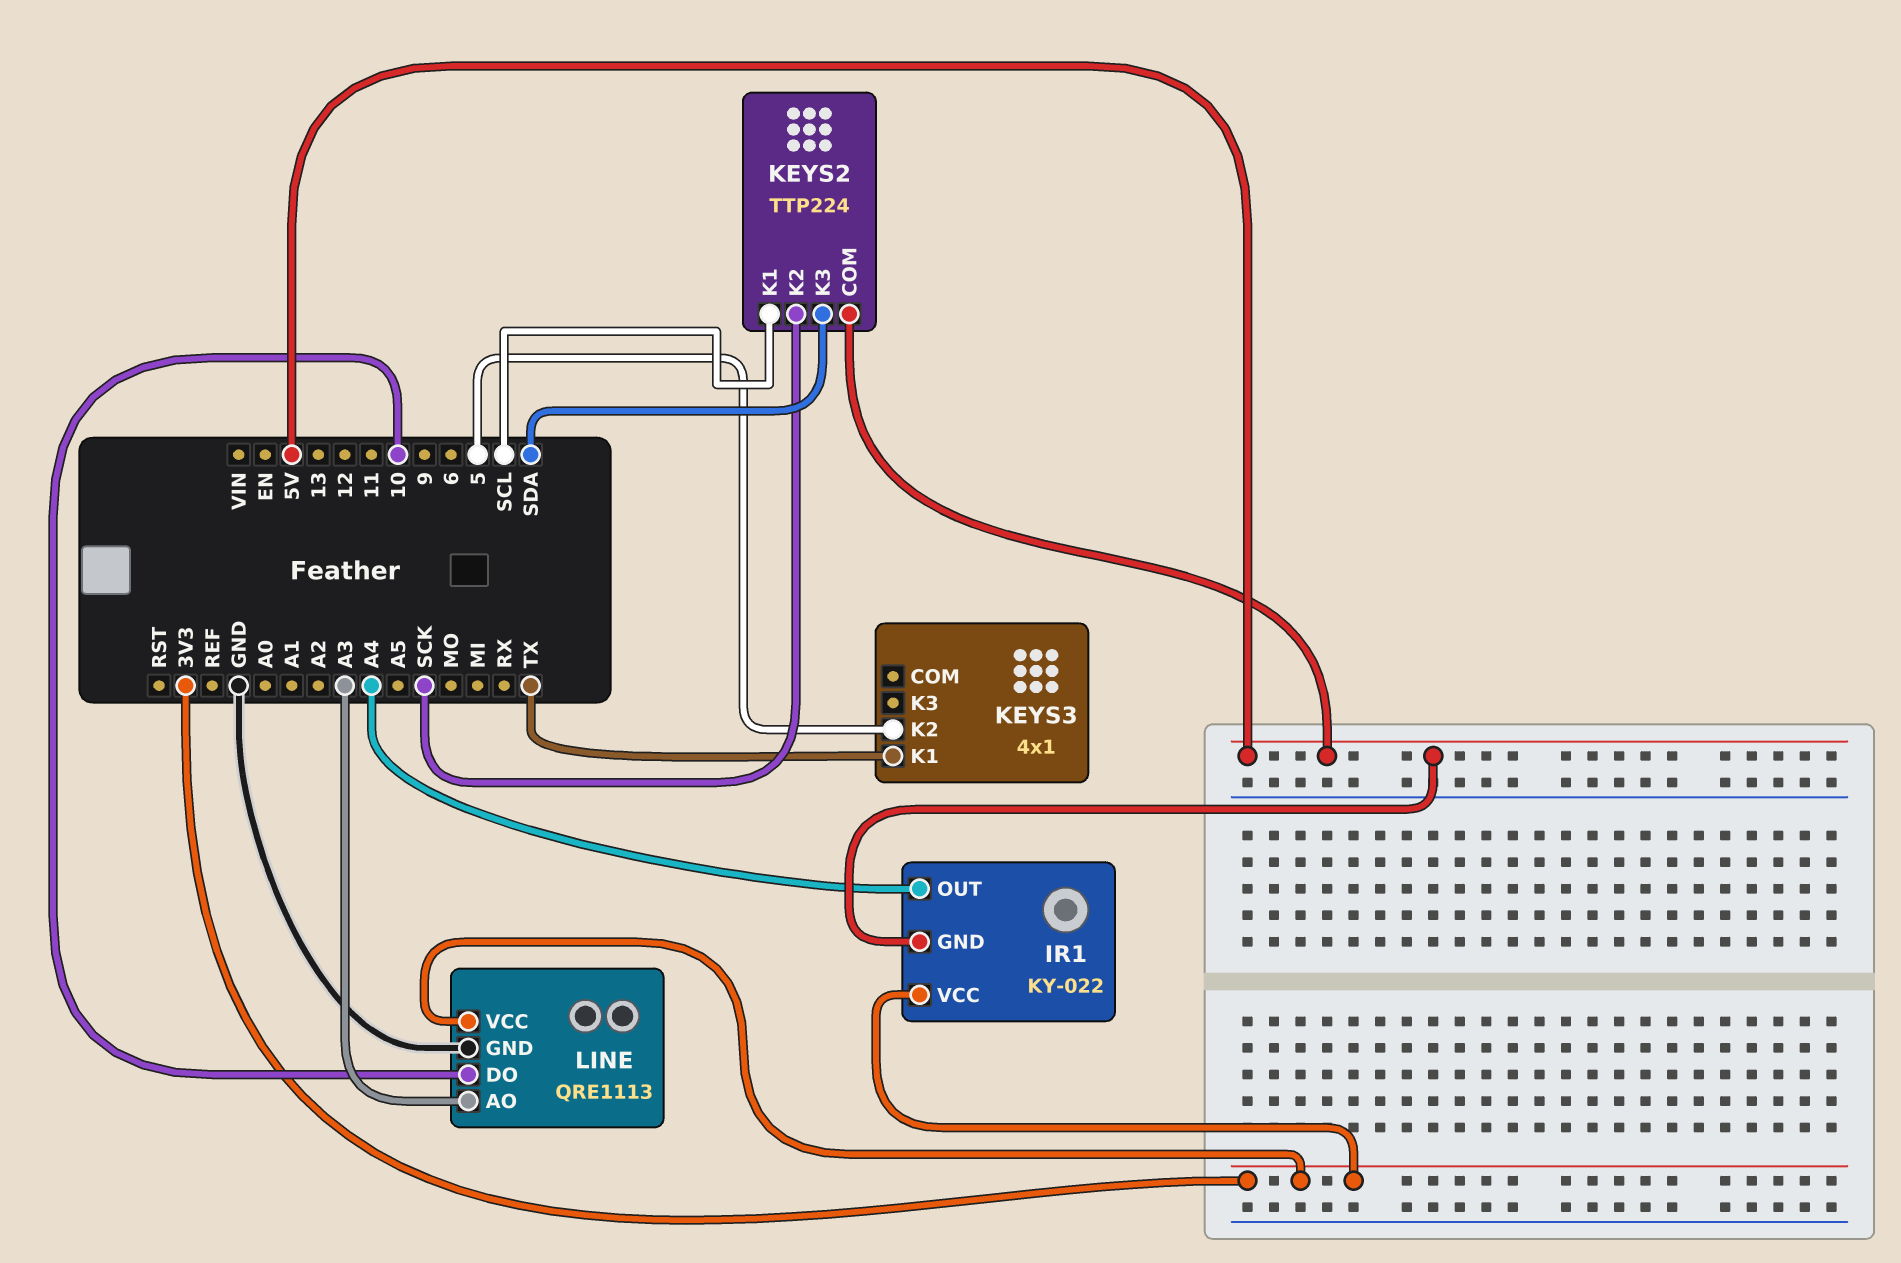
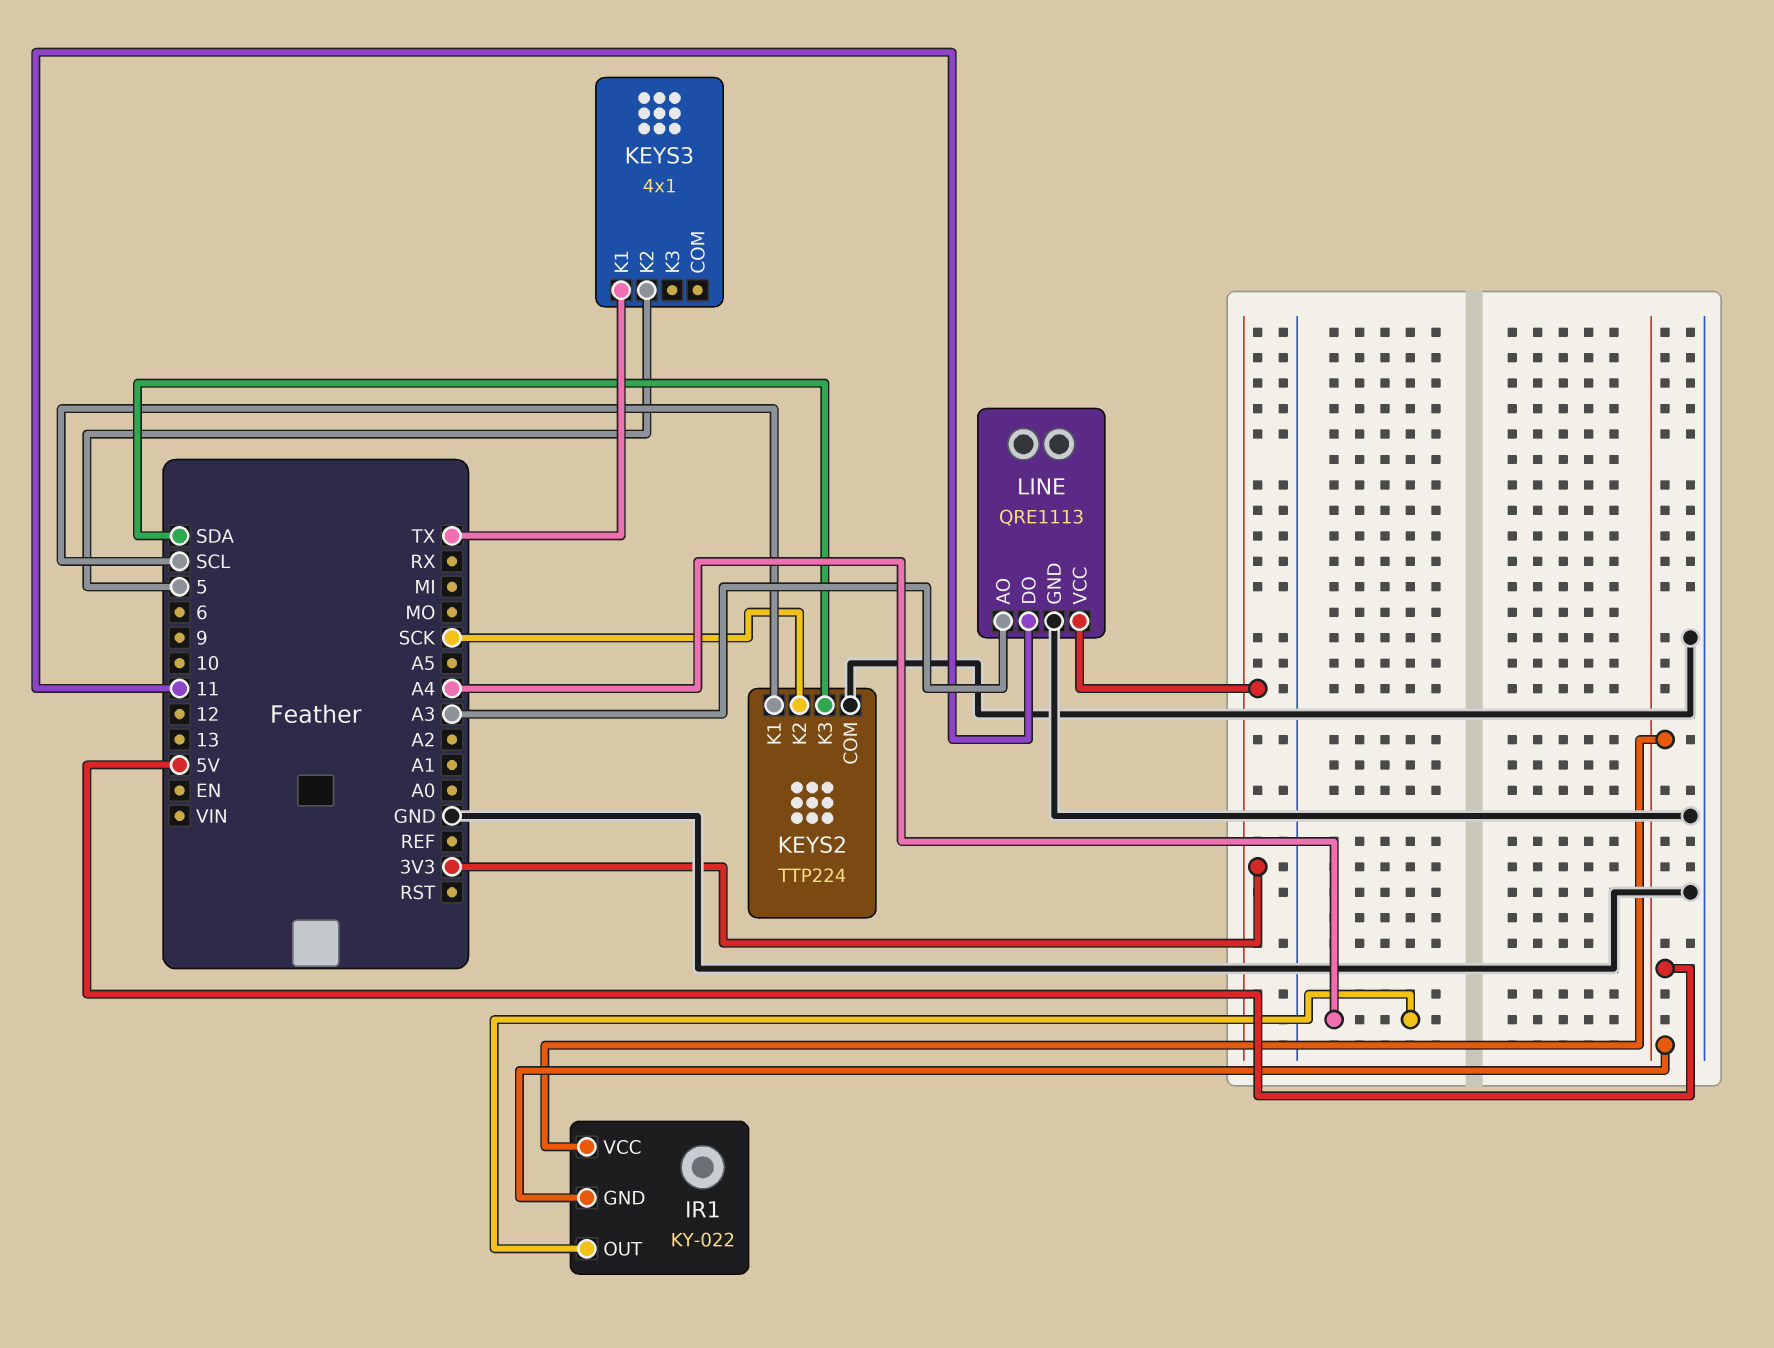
IR1 pin VCC: 3V3 -> 5V
KEYS2 pin COM: 5V -> GND
LINE pin DO: 10 -> 11

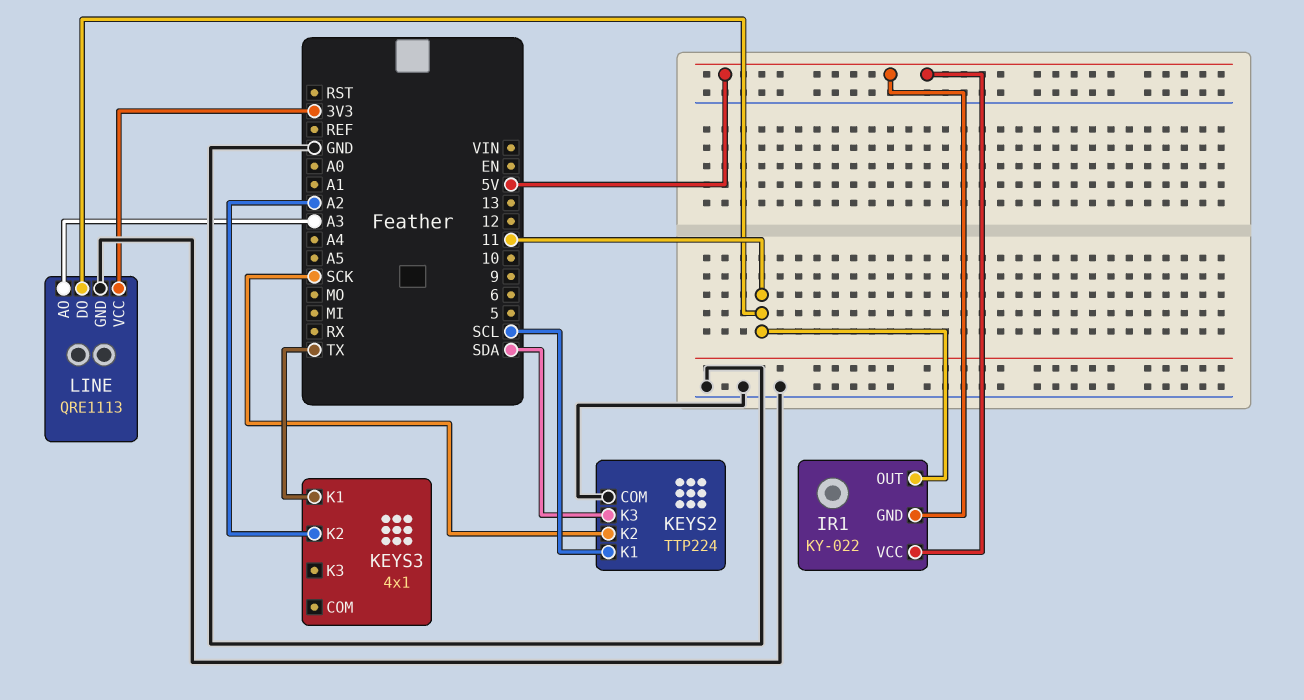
IR1 pin OUT: A4 -> 11
KEYS3 pin K2: 5 -> A2

